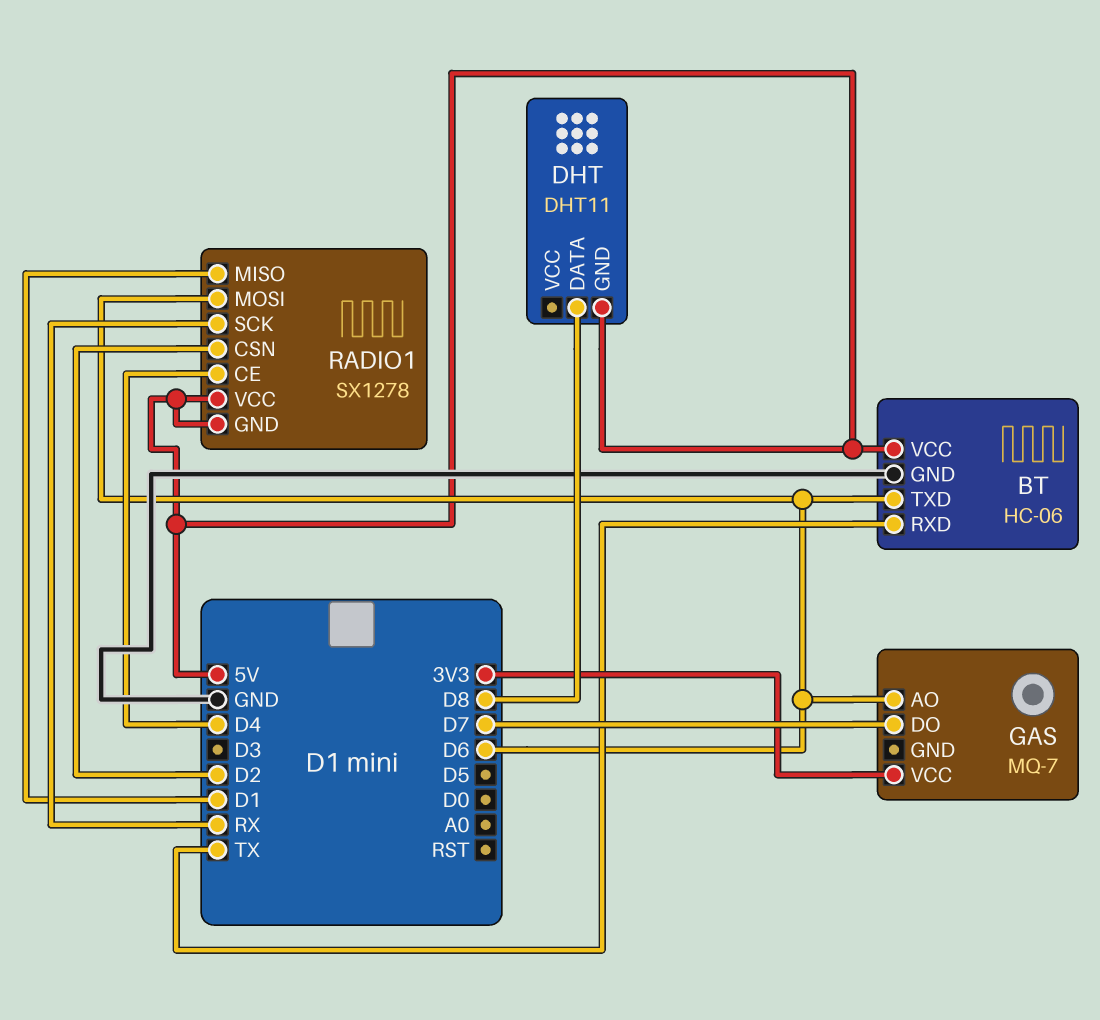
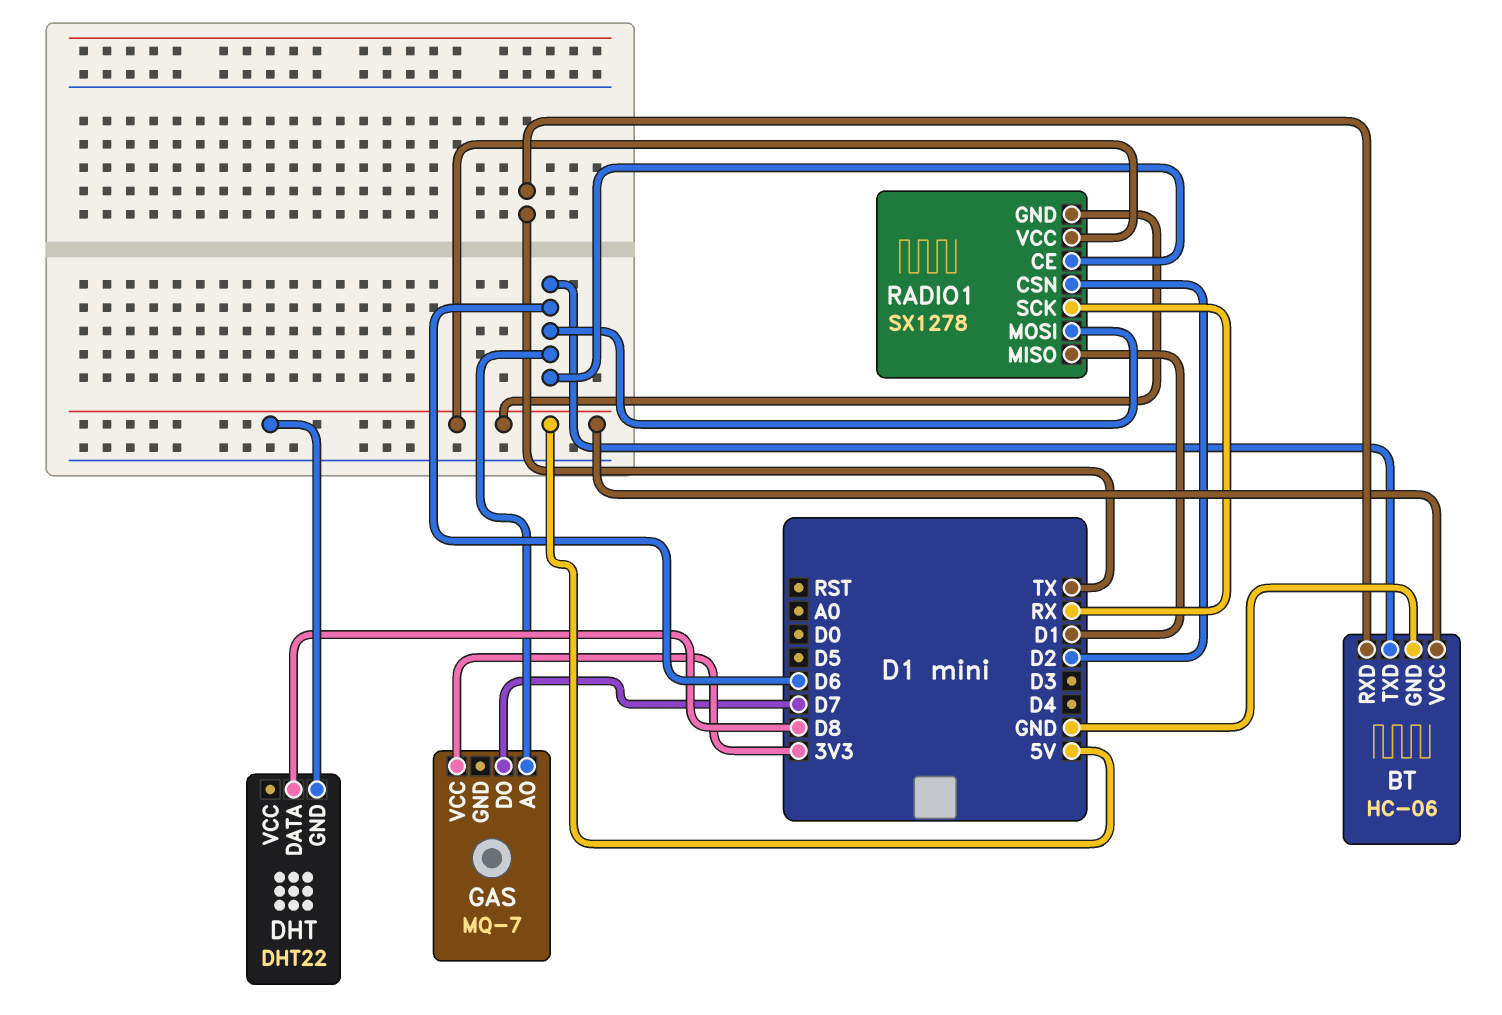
DHT: DHT11 -> DHT22
RADIO1 pin CE: D4 -> D6

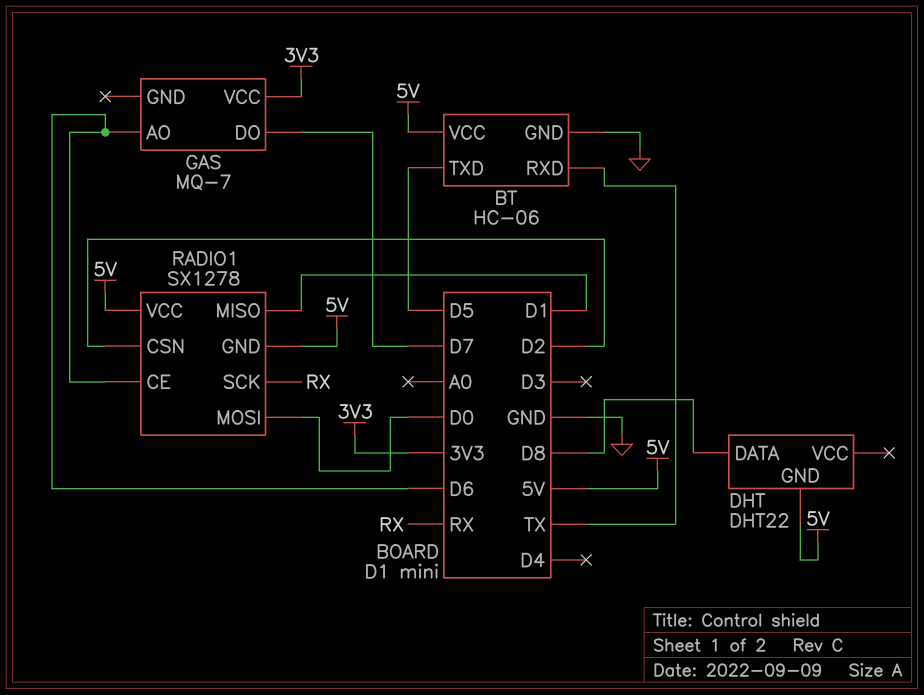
BT pin TXD: D6 -> D5
RADIO1 pin MOSI: D6 -> D0

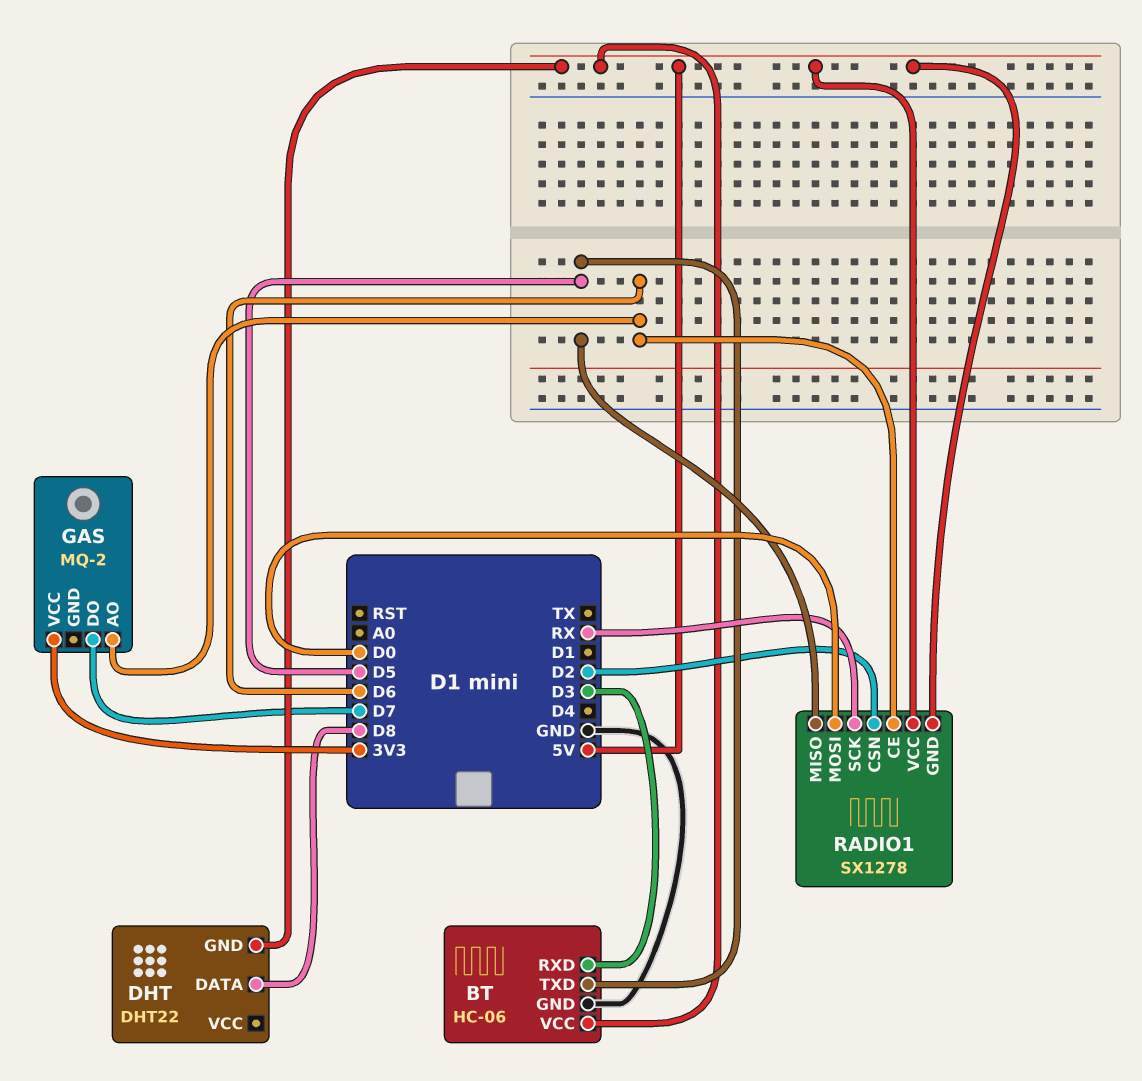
BT pin RXD: TX -> D3
GAS: MQ-7 -> MQ-2
RADIO1 pin MISO: D1 -> D5

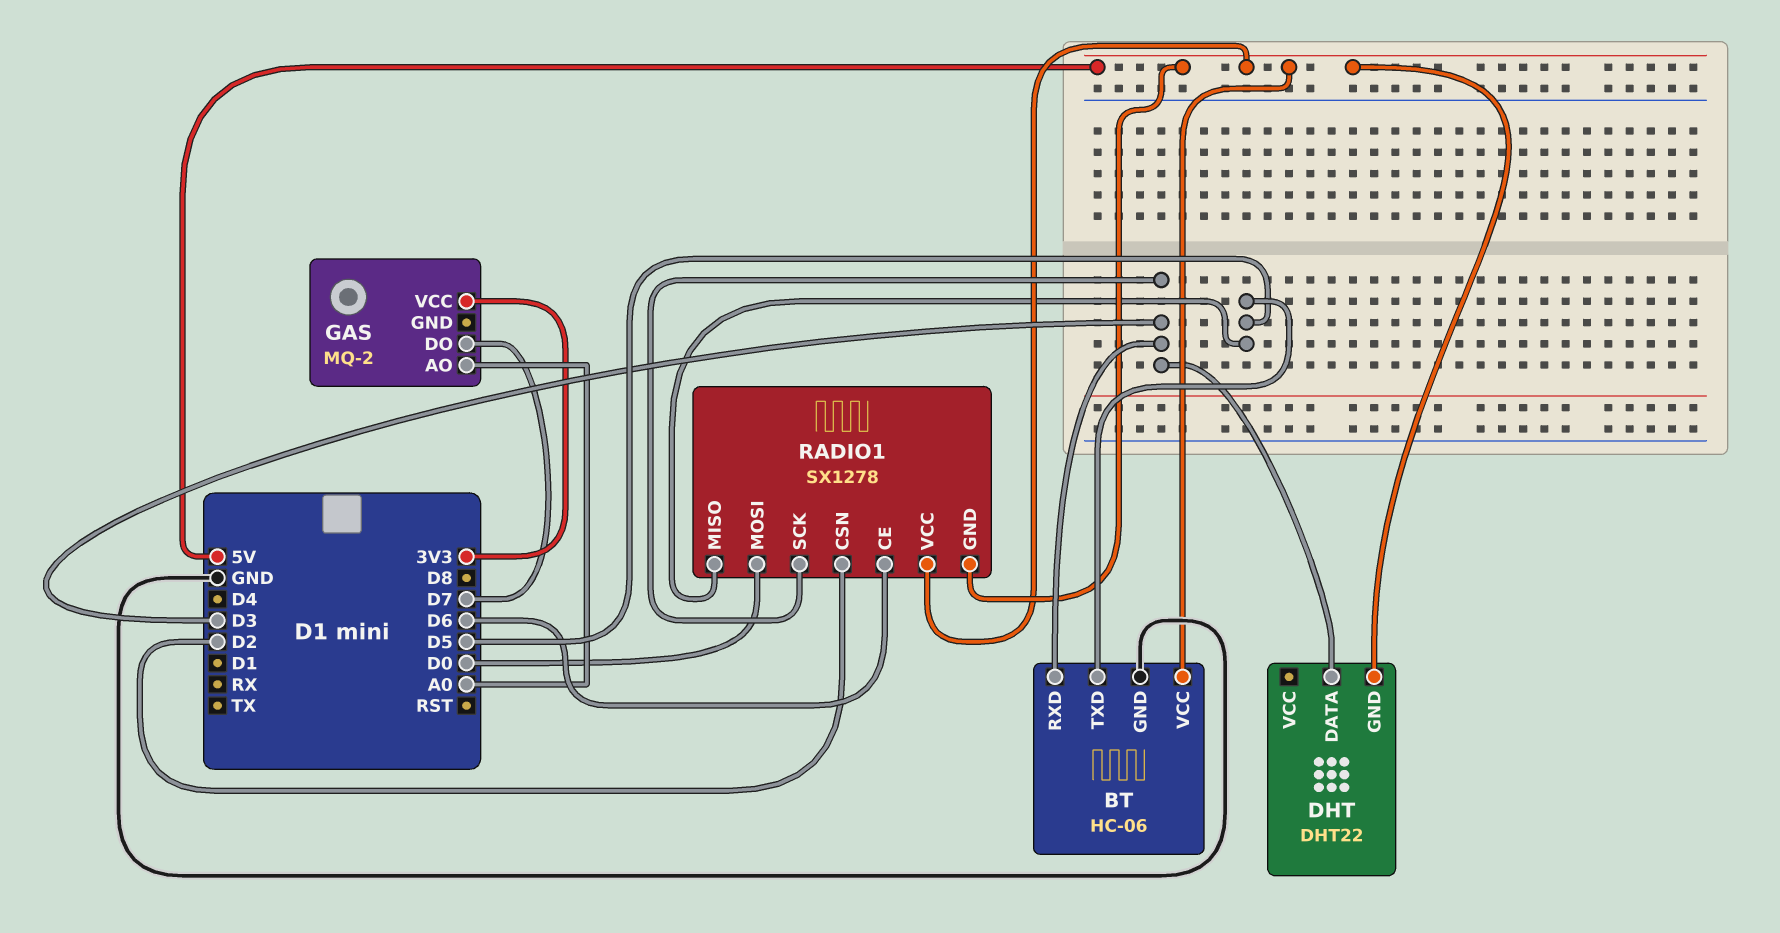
DHT pin DATA: D8 -> D3
GAS pin AO: D6 -> A0
RADIO1 pin SCK: RX -> D3

